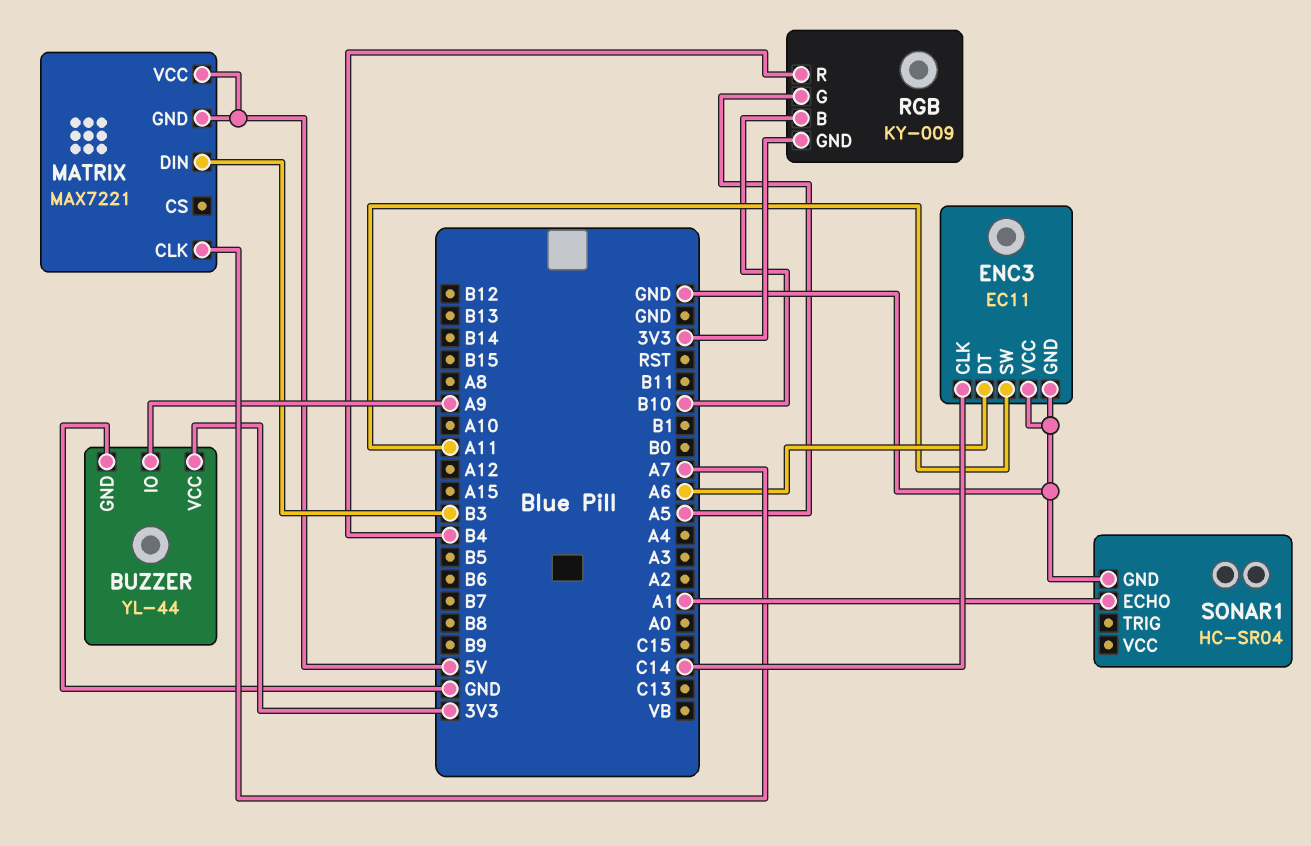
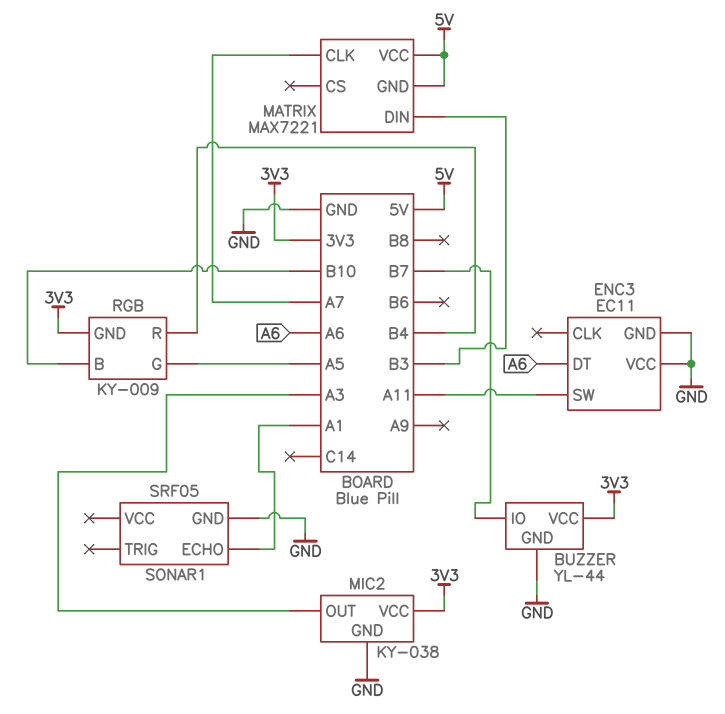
BUZZER pin IO: A9 -> B7
ENC3 pin CLK: C14 -> none
MIC2: none -> KY-038
MIC2 pin GND: none -> GND
MIC2 pin OUT: none -> A3
MIC2 pin VCC: none -> 3V3
SONAR1: HC-SR04 -> SRF05

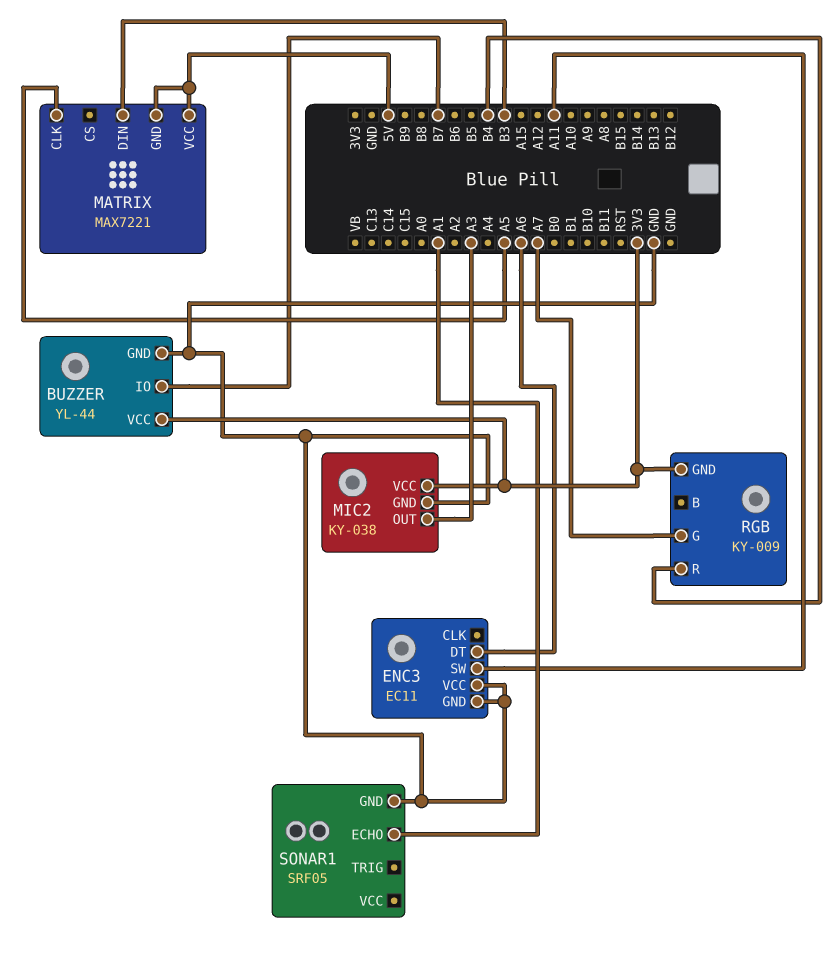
MATRIX pin CLK: A7 -> A5
RGB pin B: B10 -> none
RGB pin G: A5 -> A7

